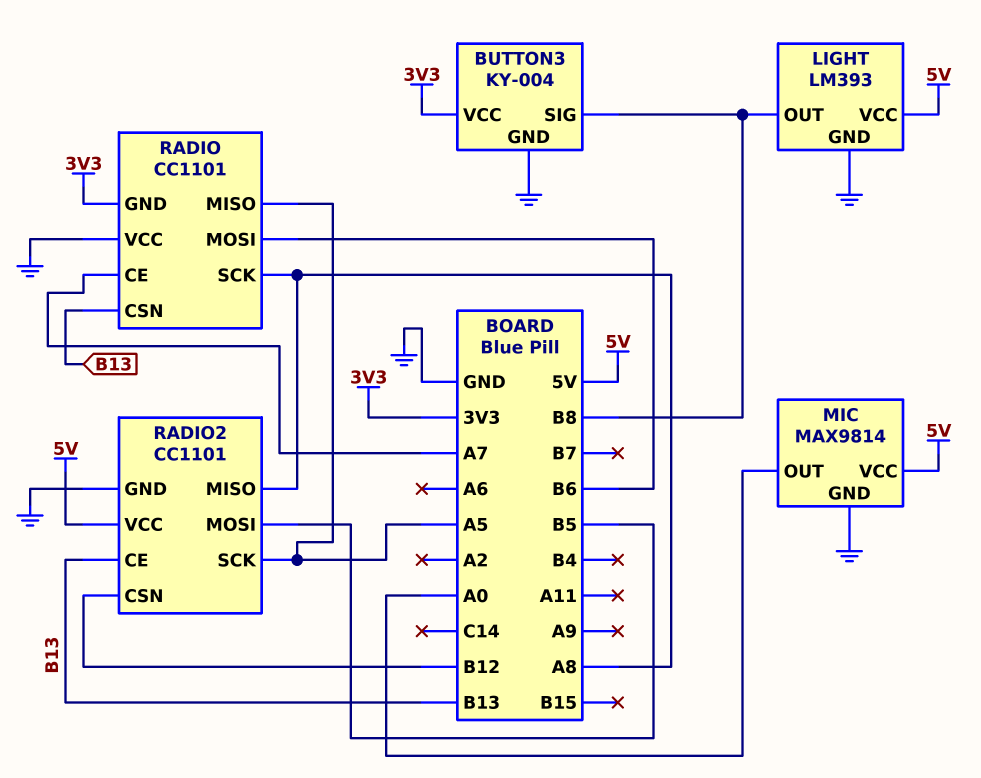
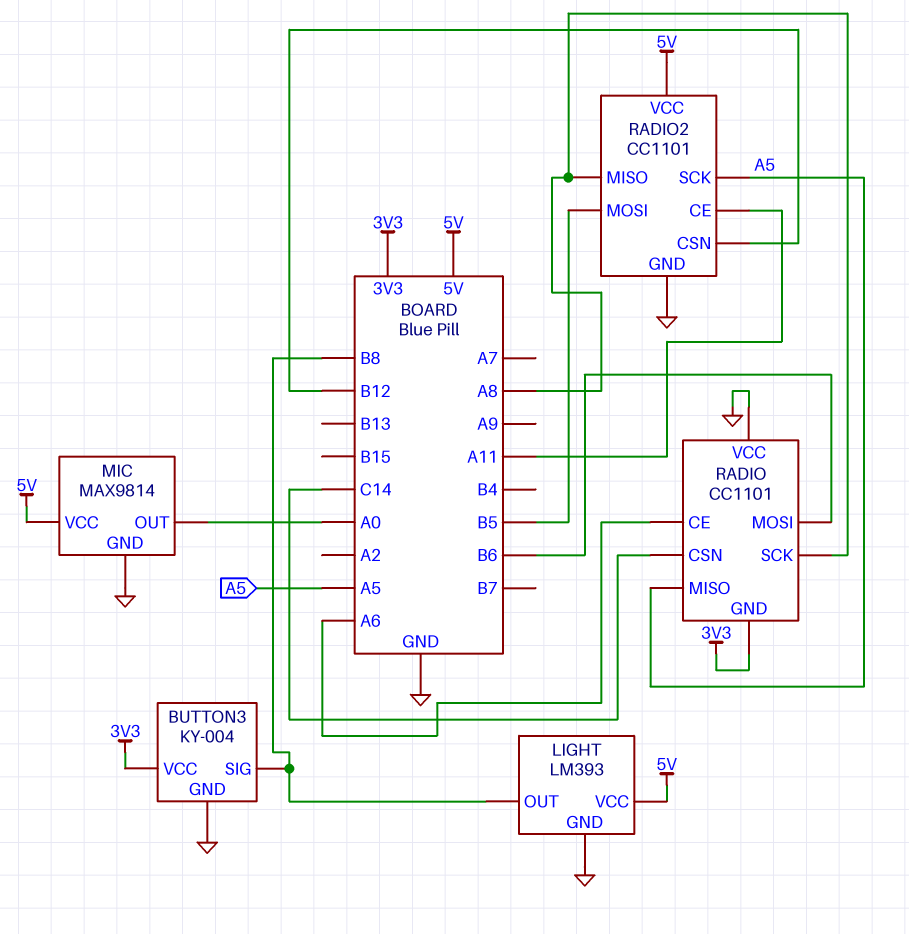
RADIO pin CE: A7 -> A6
RADIO pin CSN: B13 -> C14
RADIO2 pin CE: B13 -> A11

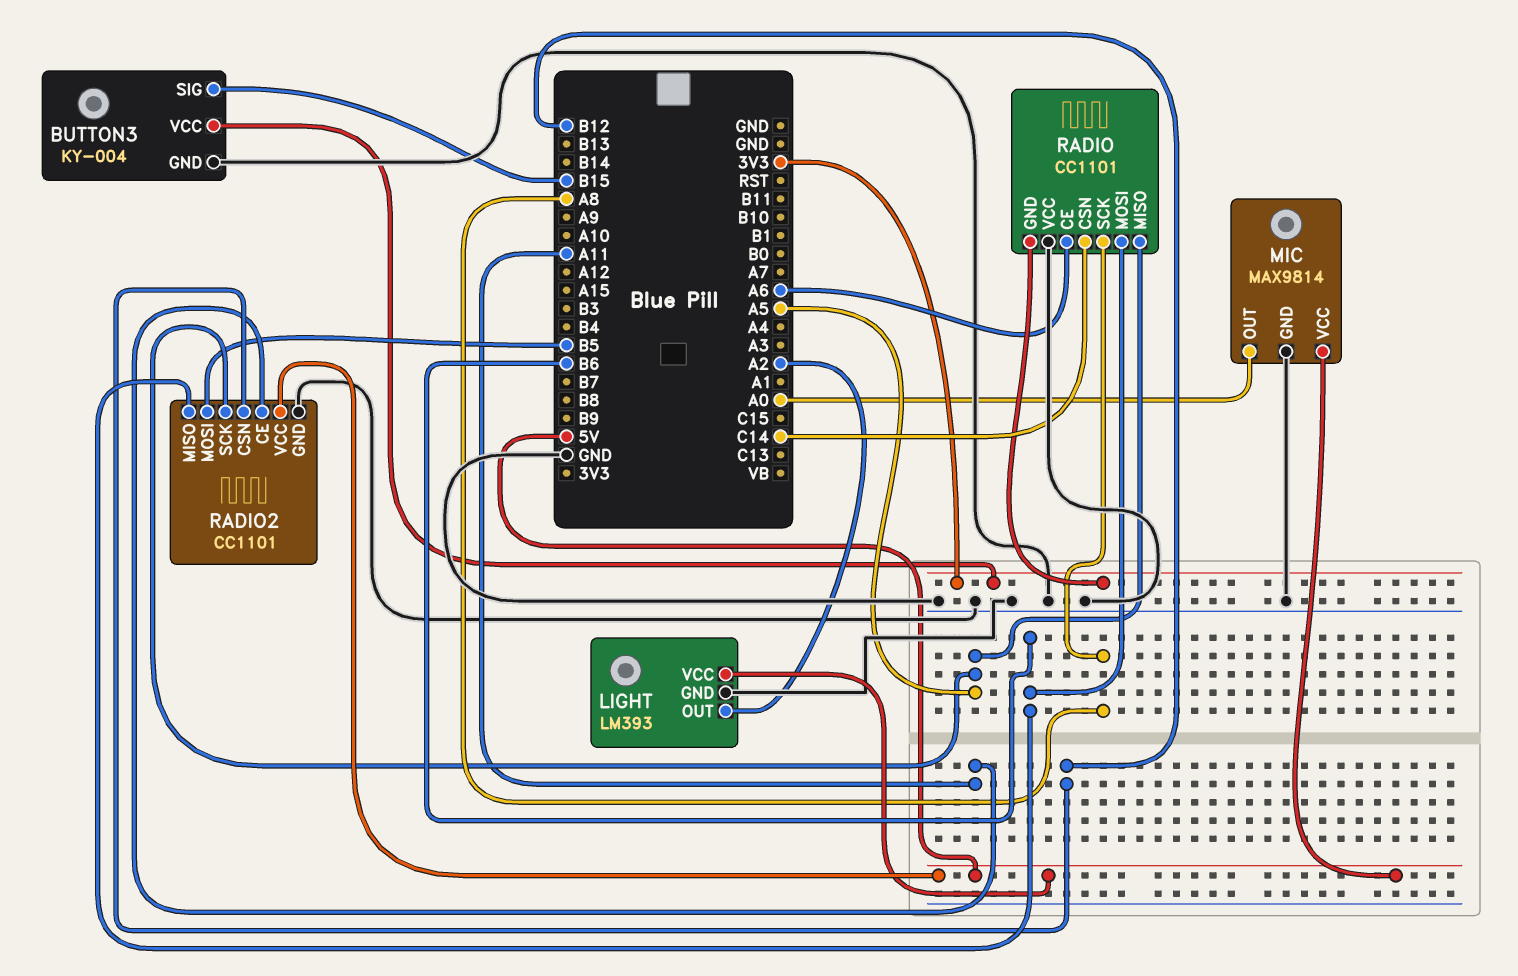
BUTTON3 pin SIG: B8 -> B15
LIGHT pin OUT: B8 -> A2
RADIO2 pin MISO: A8 -> B6

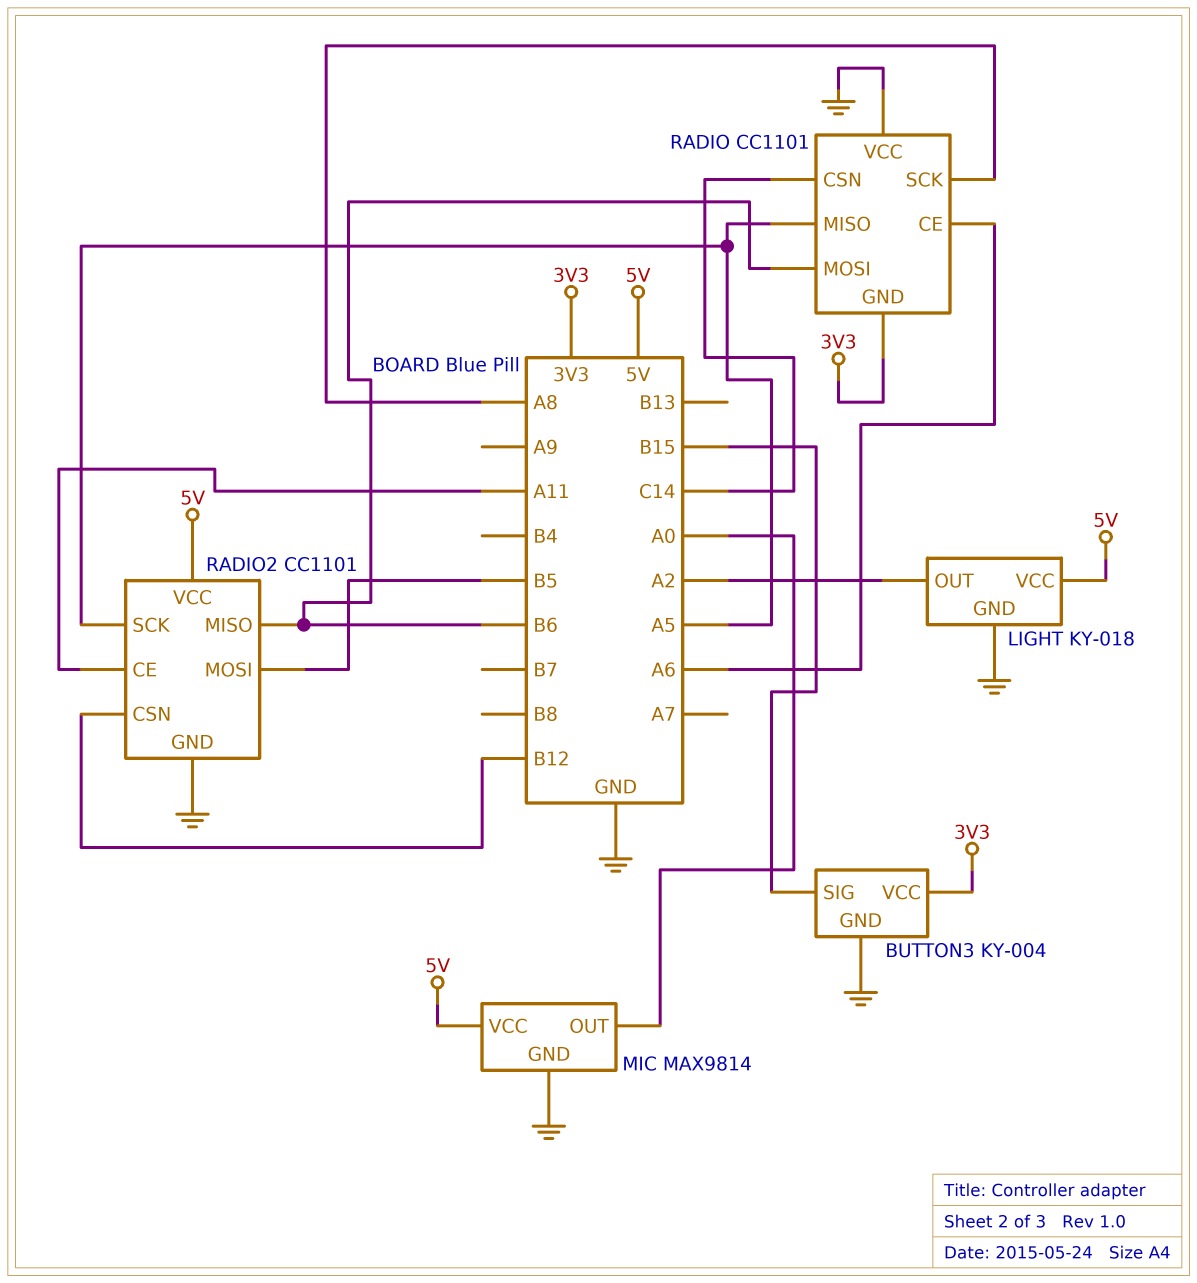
LIGHT: LM393 -> KY-018

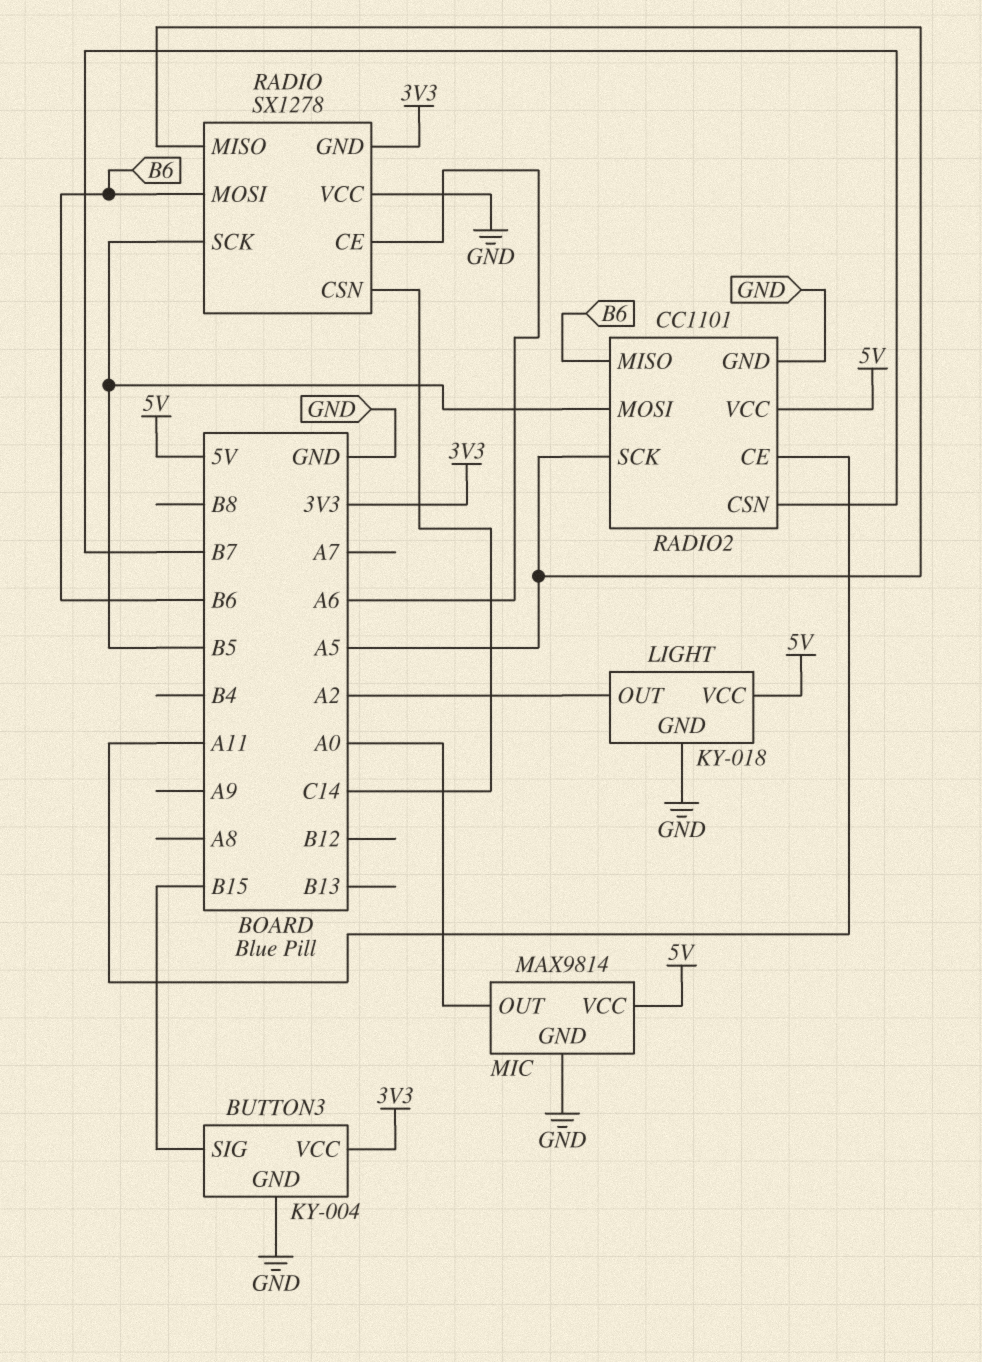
RADIO: CC1101 -> SX1278
RADIO pin SCK: A8 -> B5
RADIO2 pin CSN: B12 -> B7

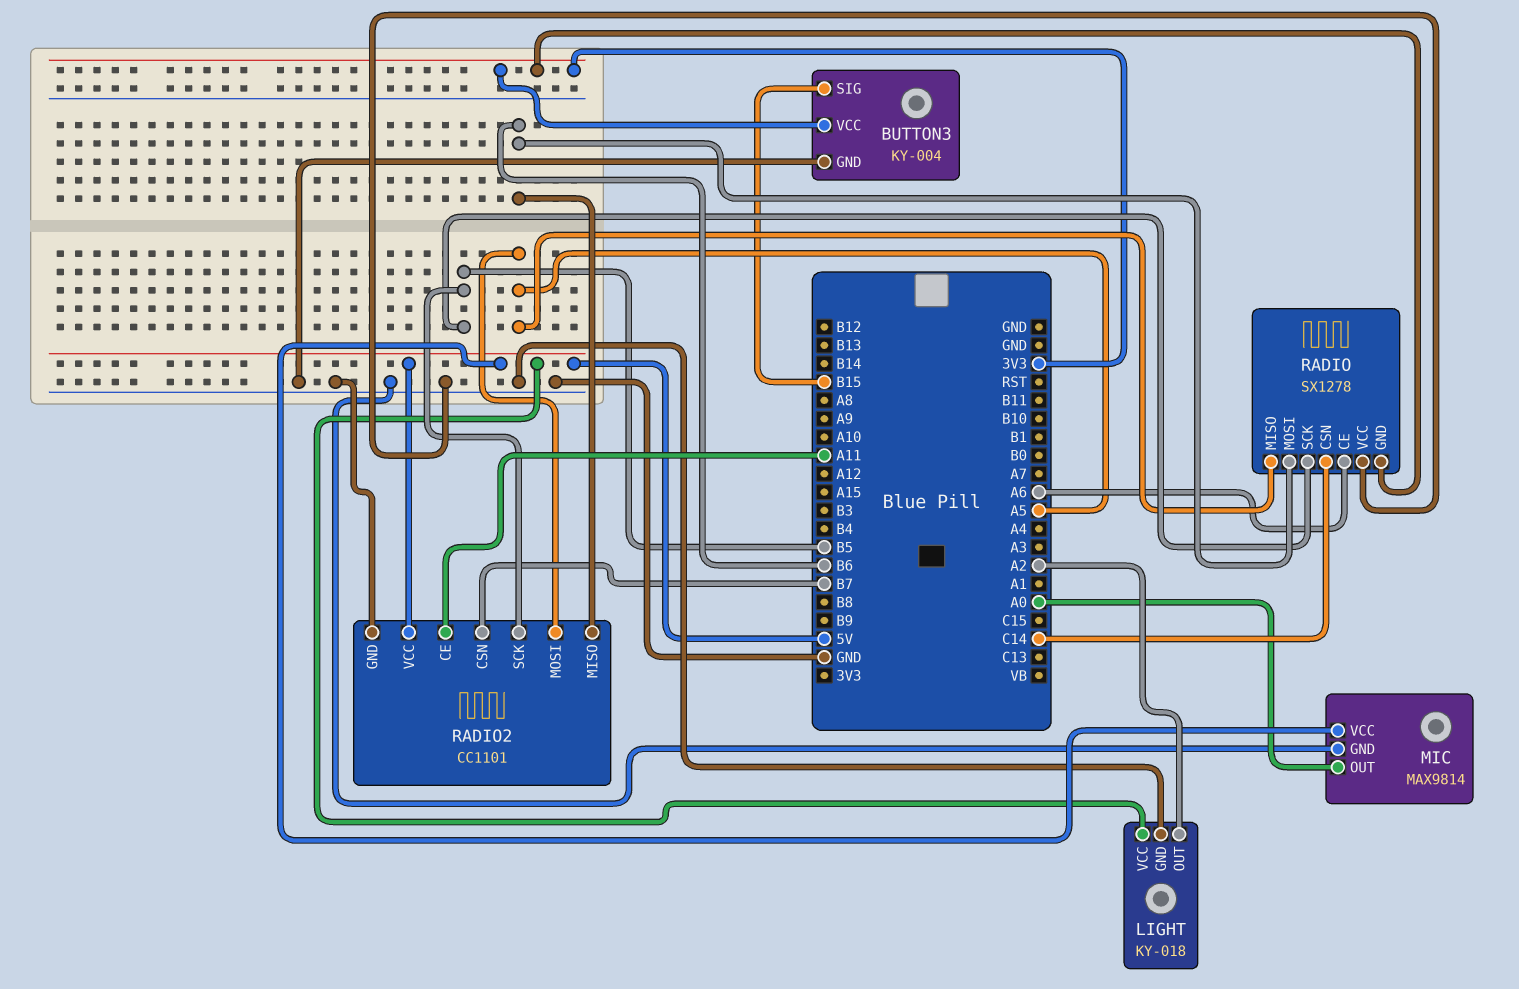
RADIO2 pin MOSI: B5 -> A5
RADIO2 pin SCK: A5 -> B5

